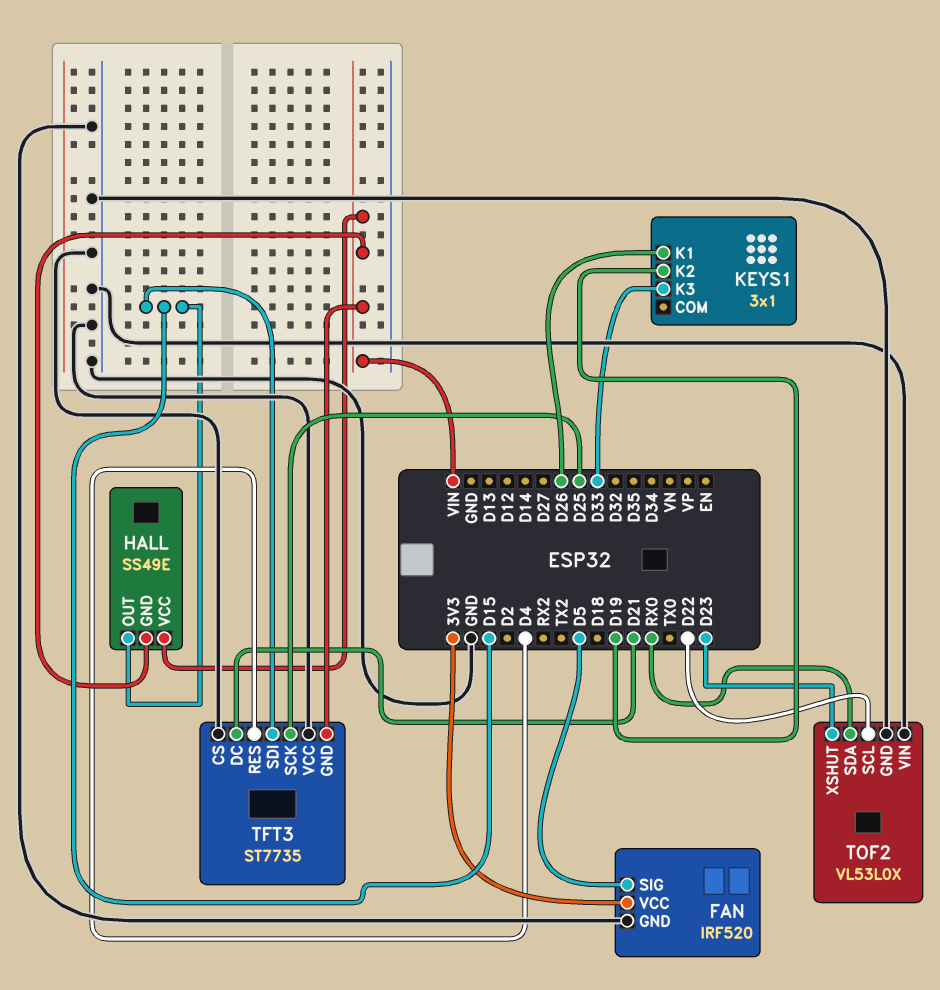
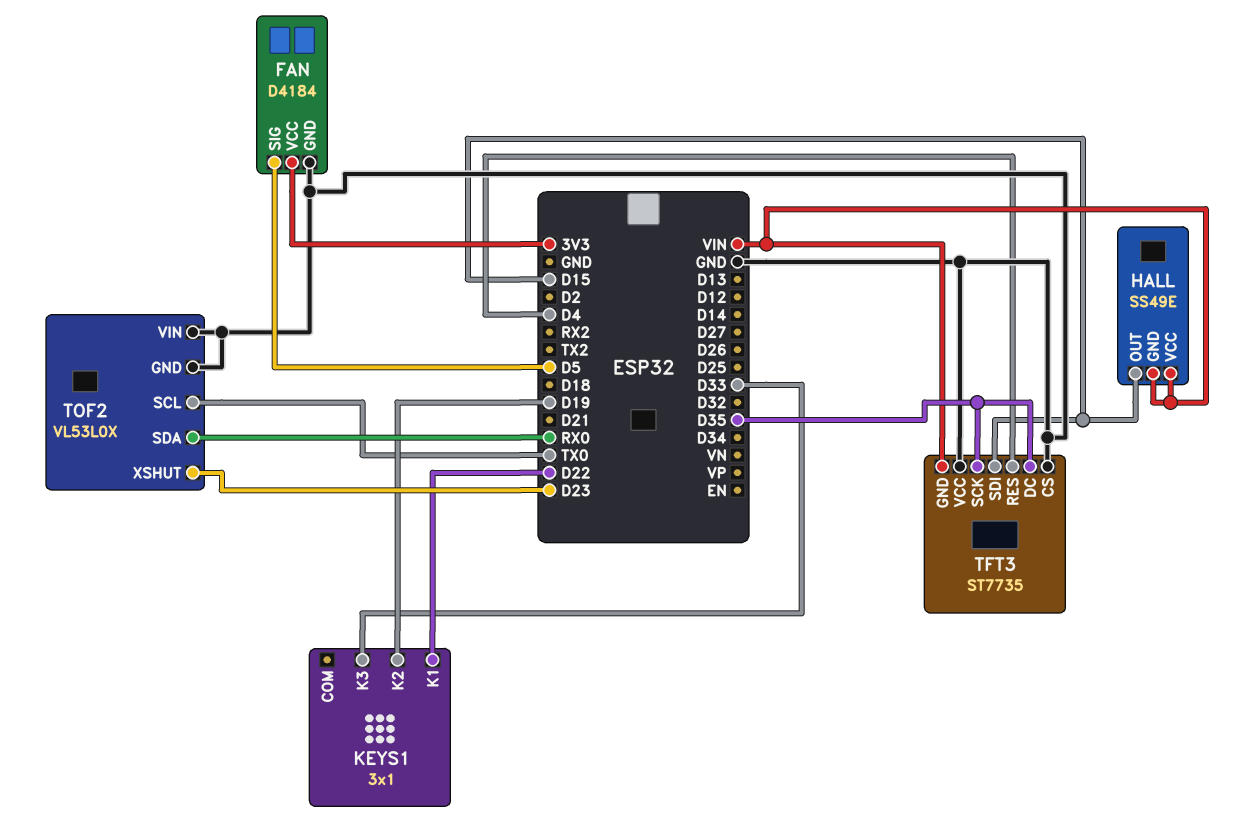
FAN: IRF520 -> D4184
KEYS1 pin K1: D26 -> D22
TFT3 pin DC: D21 -> D35
TFT3 pin SCK: D25 -> D35
TOF2 pin SCL: D22 -> TX0

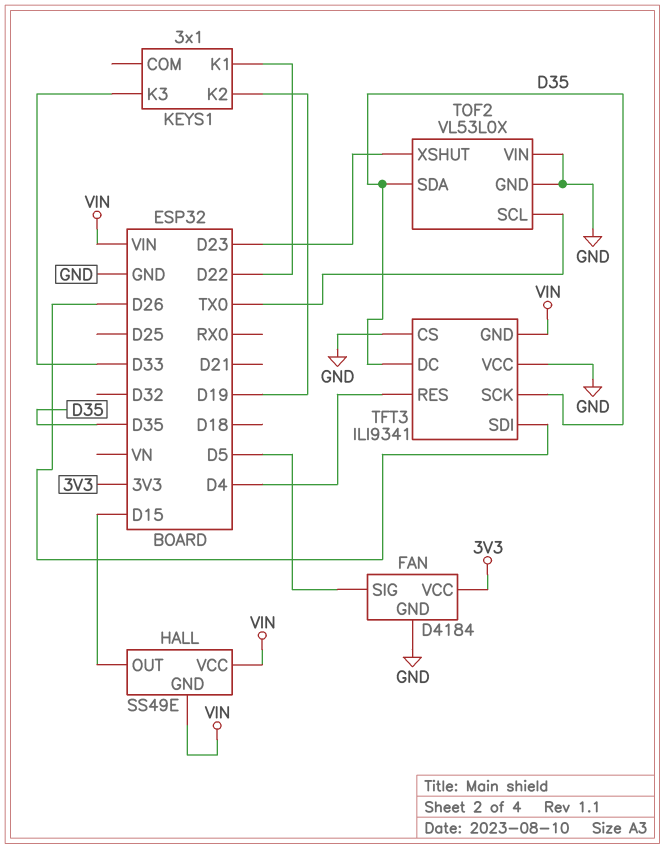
TFT3: ST7735 -> ILI9341
TFT3 pin SDI: D15 -> D26
TOF2 pin SDA: RX0 -> D35

